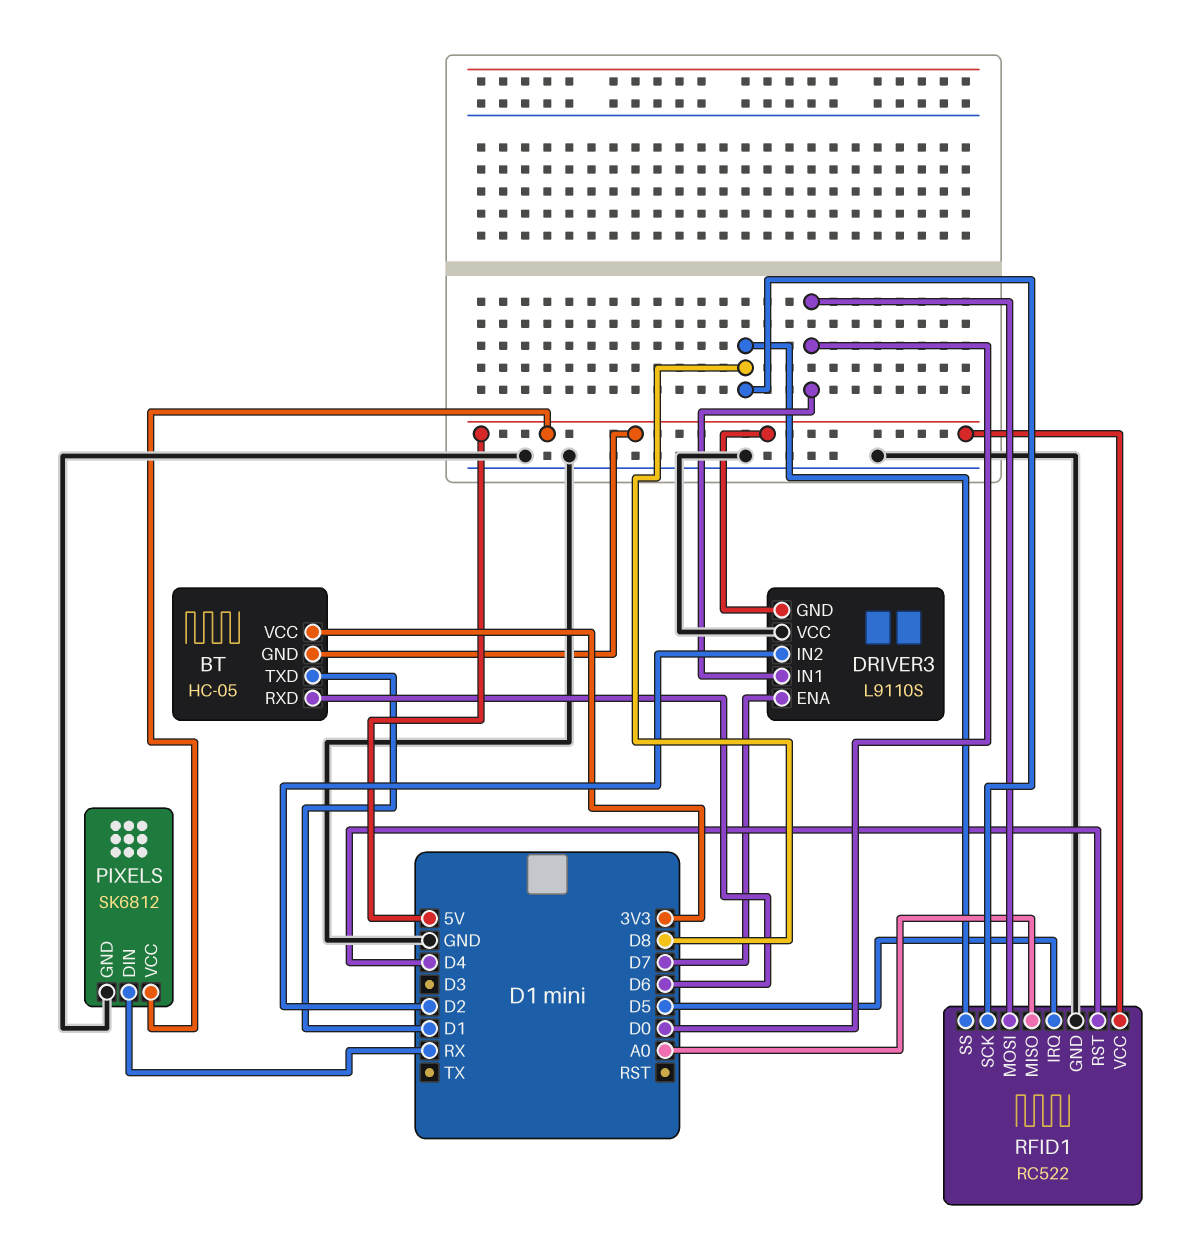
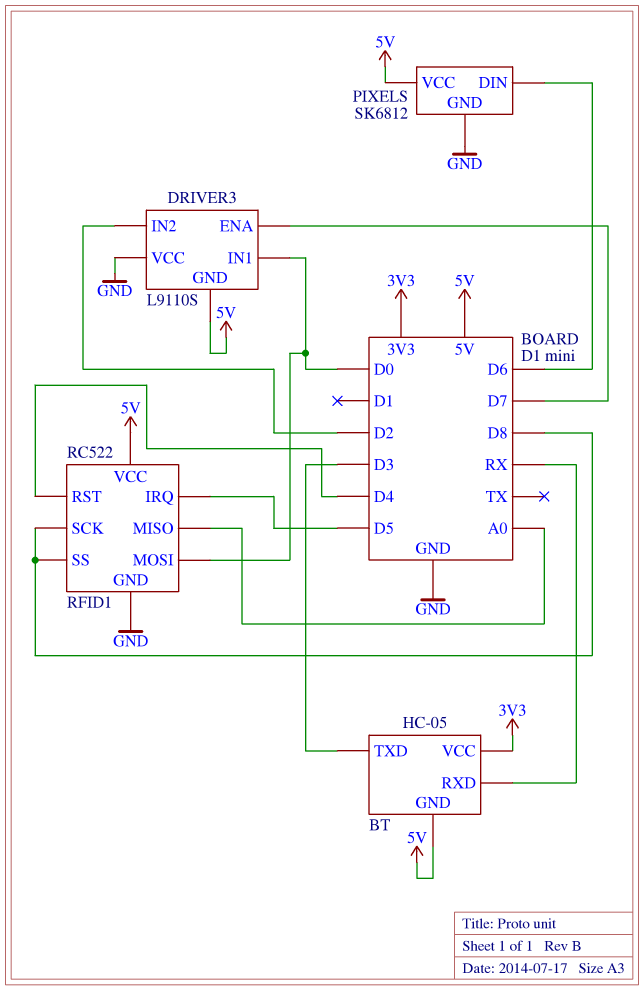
BT pin RXD: D6 -> RX
BT pin TXD: D1 -> D3
PIXELS pin DIN: RX -> D6

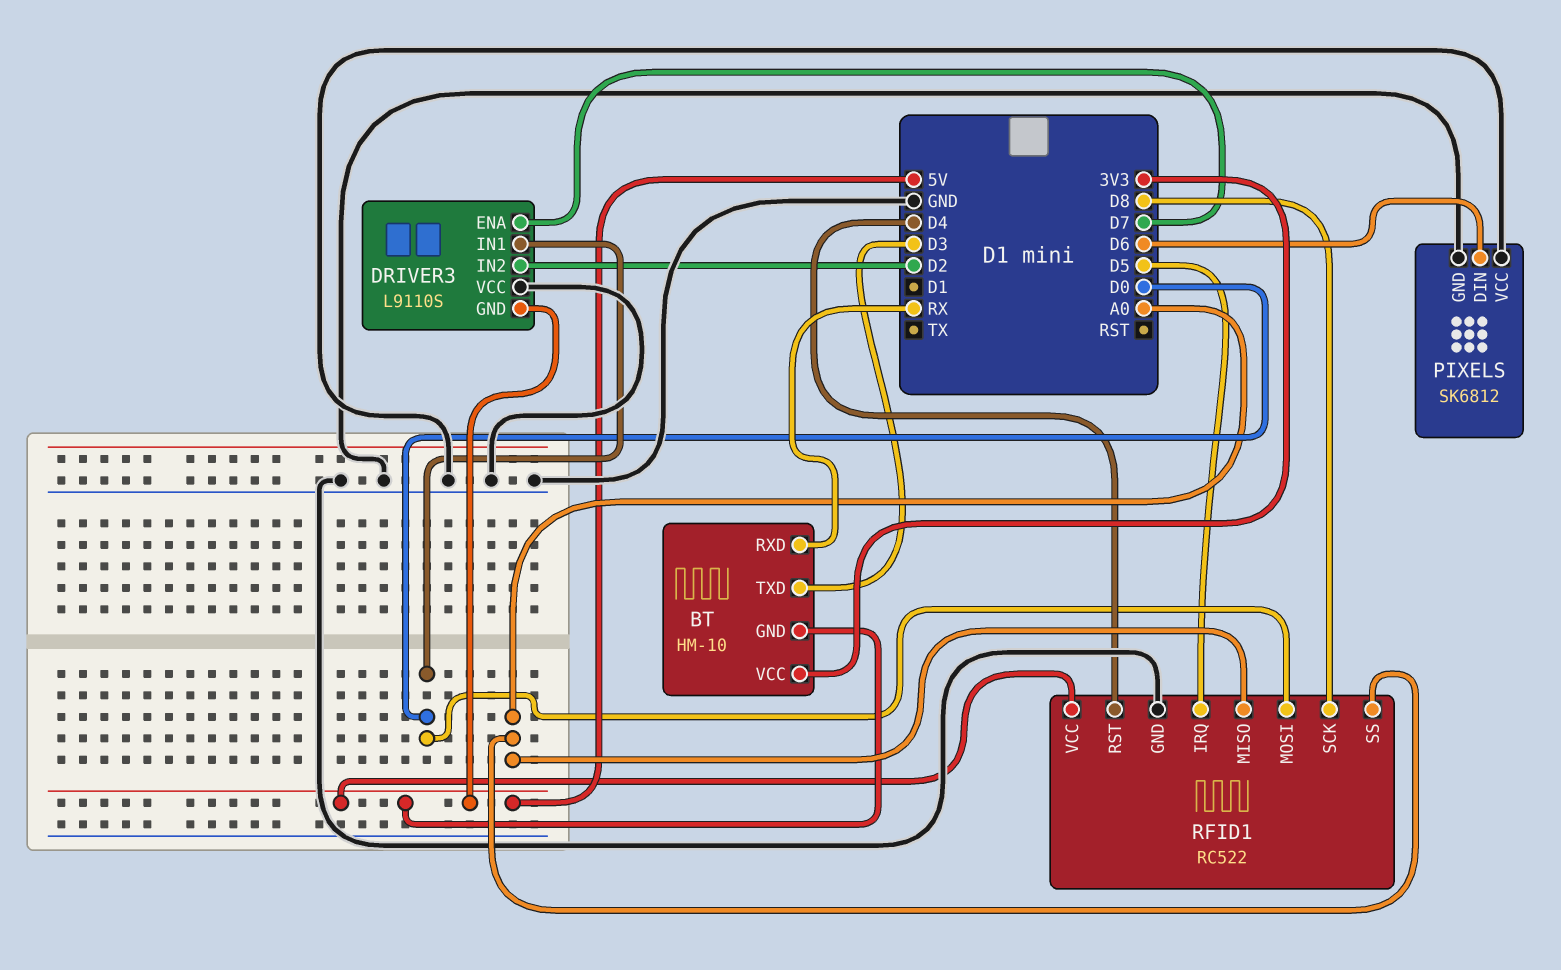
BT: HC-05 -> HM-10
PIXELS pin VCC: 5V -> GND
RFID1 pin SS: D8 -> A0

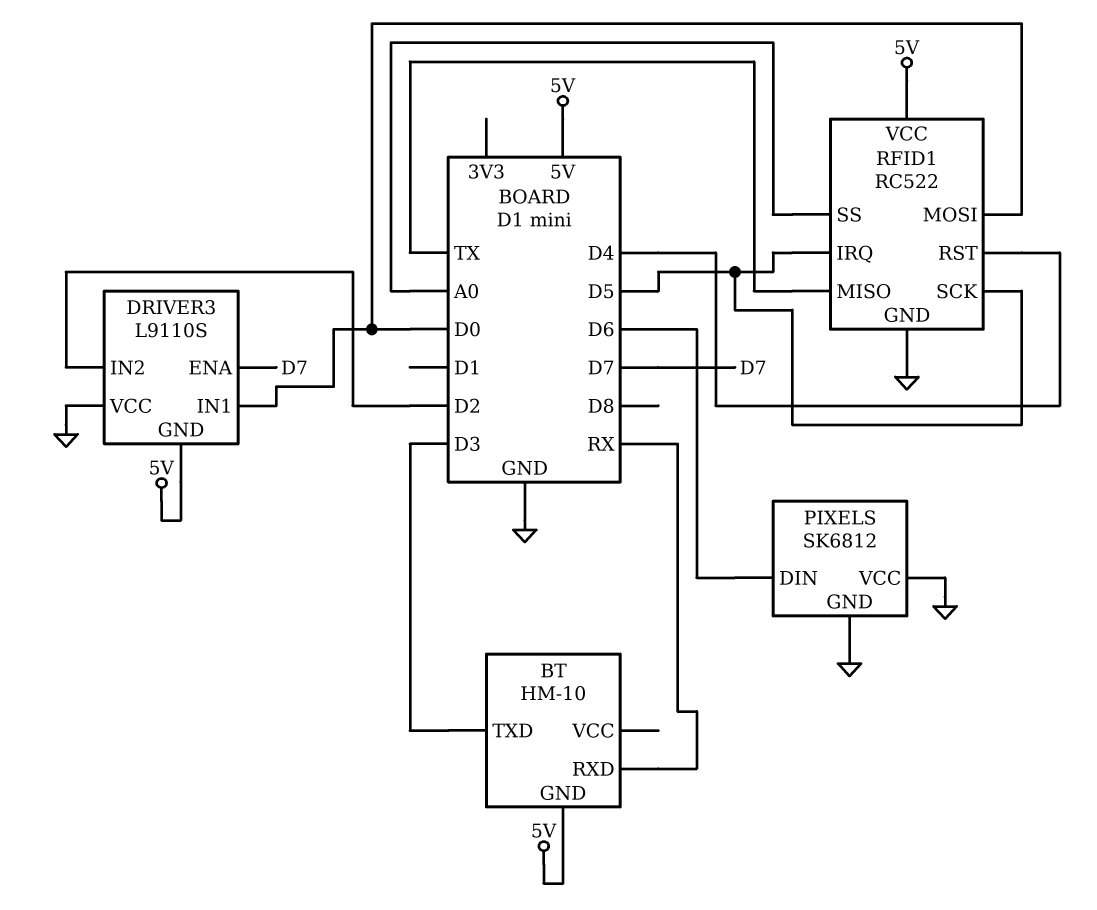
BT pin VCC: 3V3 -> none
RFID1 pin MISO: A0 -> TX
RFID1 pin SCK: D8 -> D5

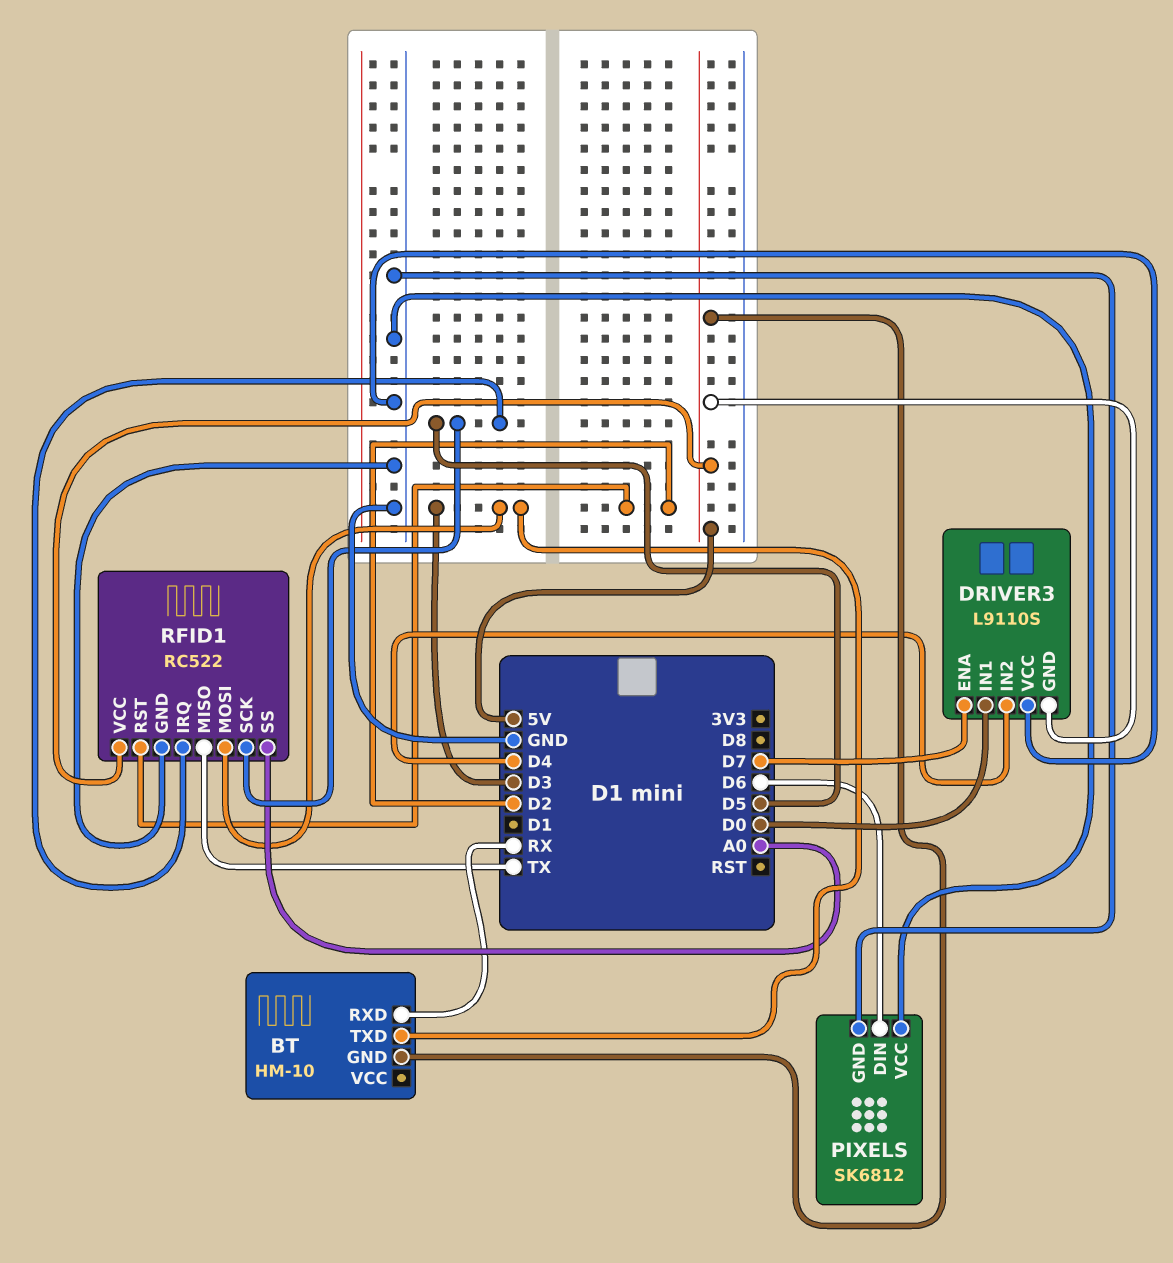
DRIVER3 pin IN2: D2 -> D4
RFID1 pin MOSI: D0 -> D3
RFID1 pin RST: D4 -> D2

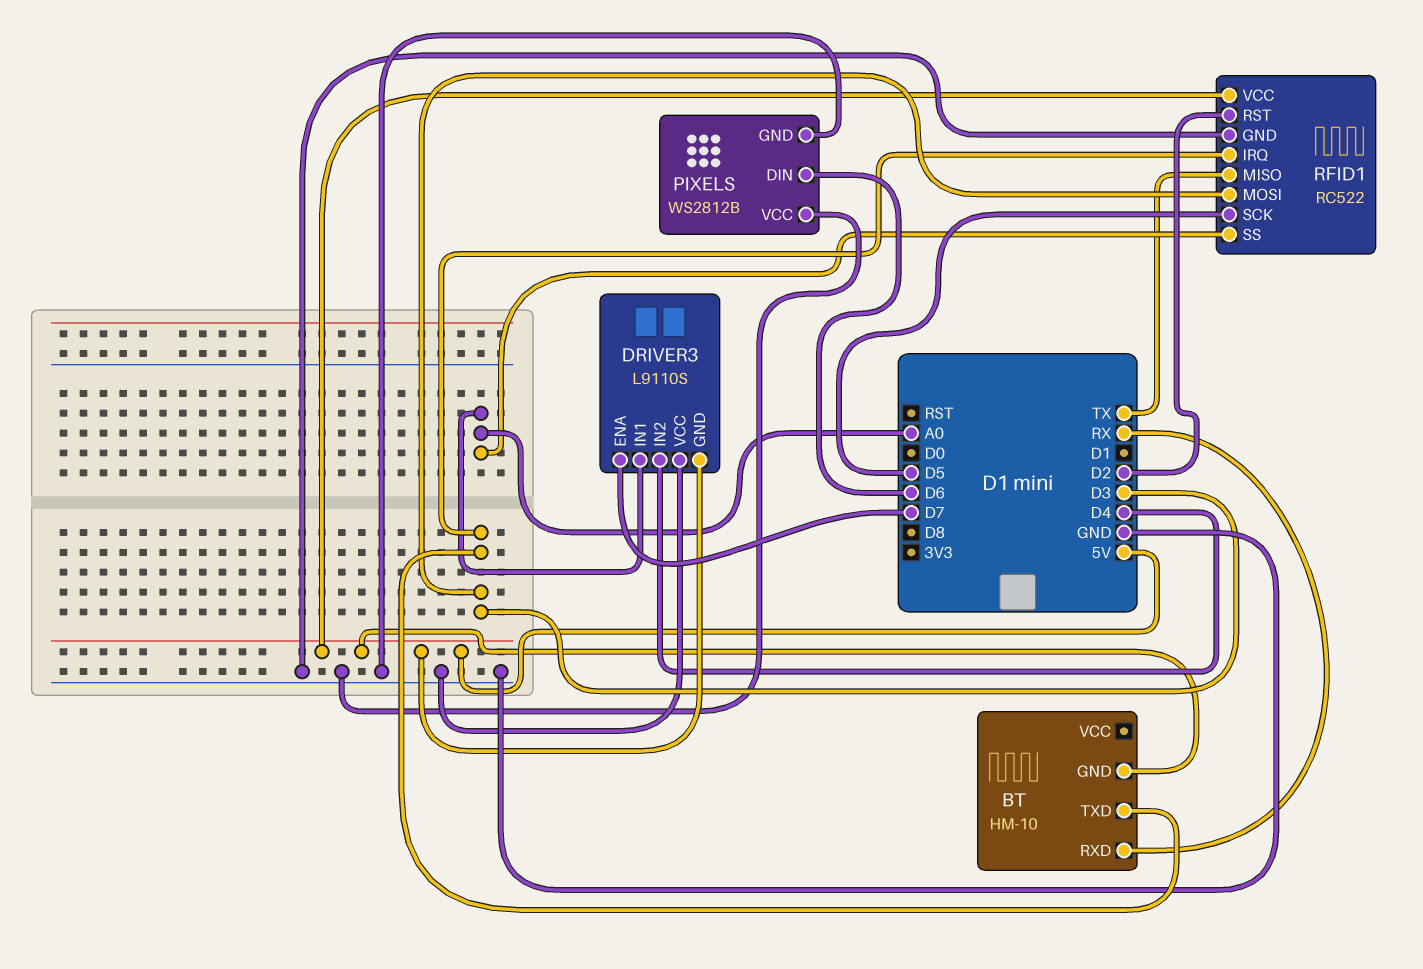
DRIVER3 pin IN1: D0 -> A0
PIXELS: SK6812 -> WS2812B
RFID1 pin IRQ: D5 -> D3

